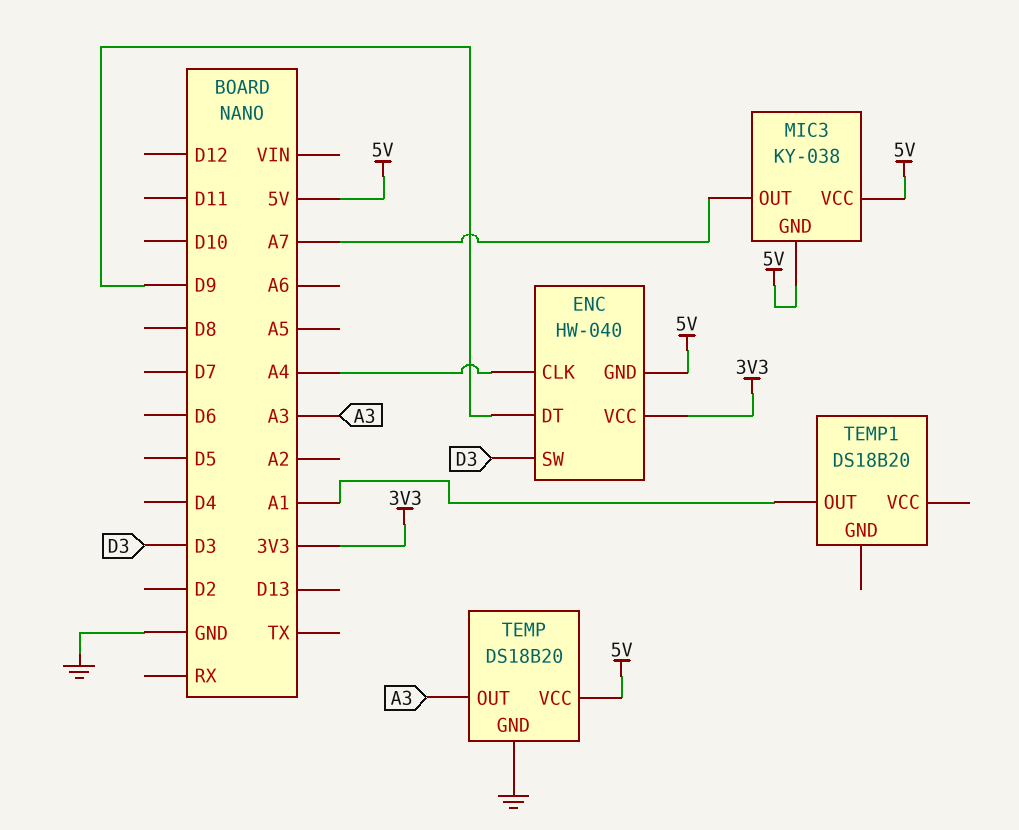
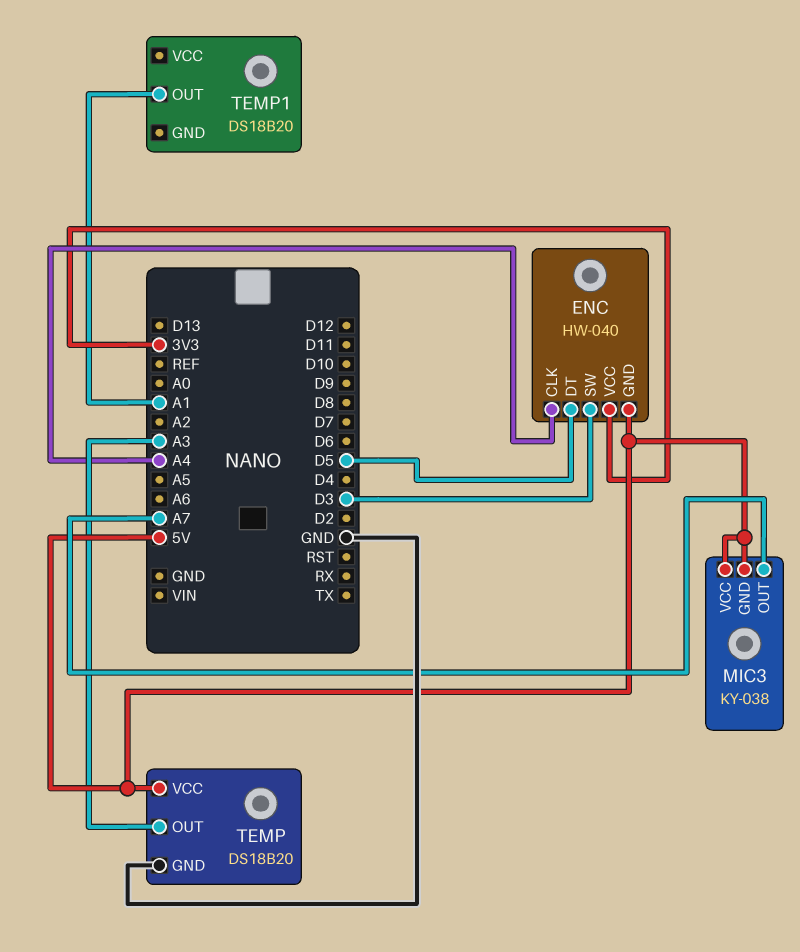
ENC pin DT: D9 -> D5

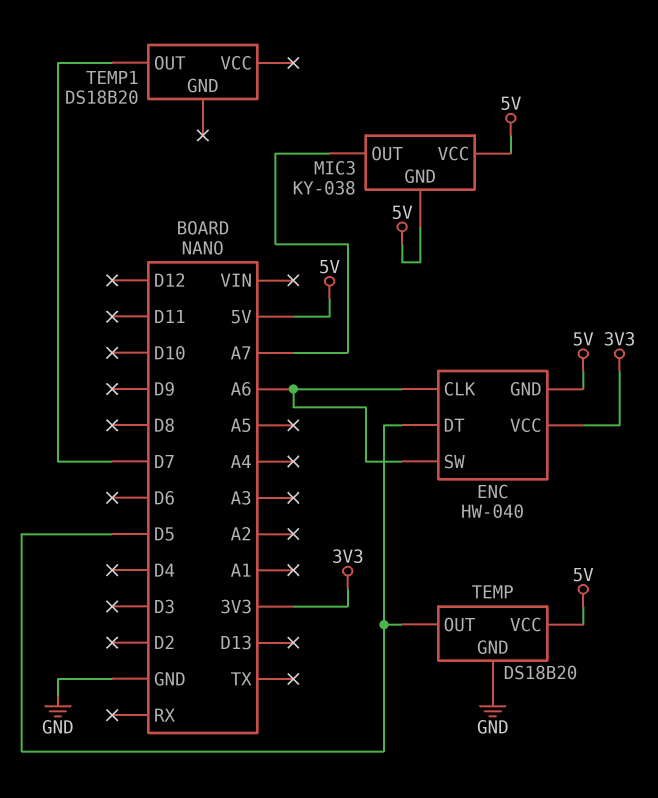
ENC pin CLK: A4 -> A6
ENC pin SW: D3 -> A6
TEMP pin OUT: A3 -> D5
TEMP1 pin OUT: A1 -> D7

